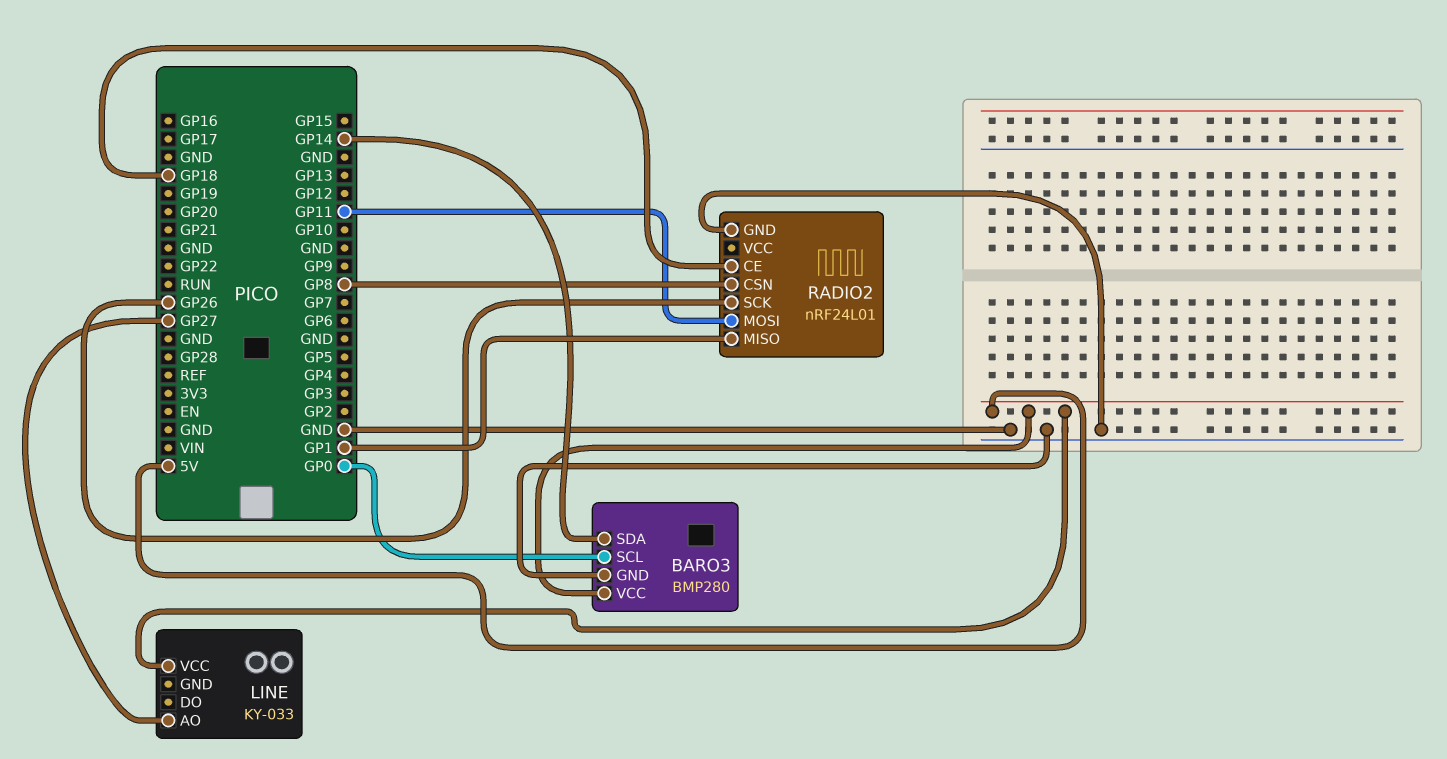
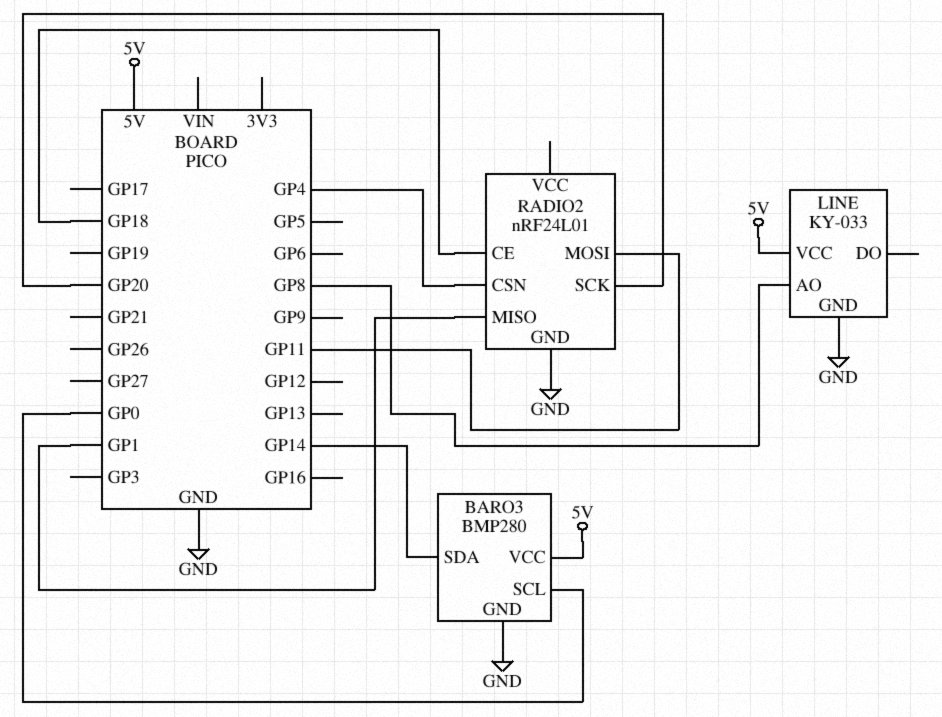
LINE pin AO: GP27 -> GP8
LINE pin GND: none -> GND
RADIO2 pin CSN: GP8 -> GP4
RADIO2 pin SCK: GP26 -> GP20

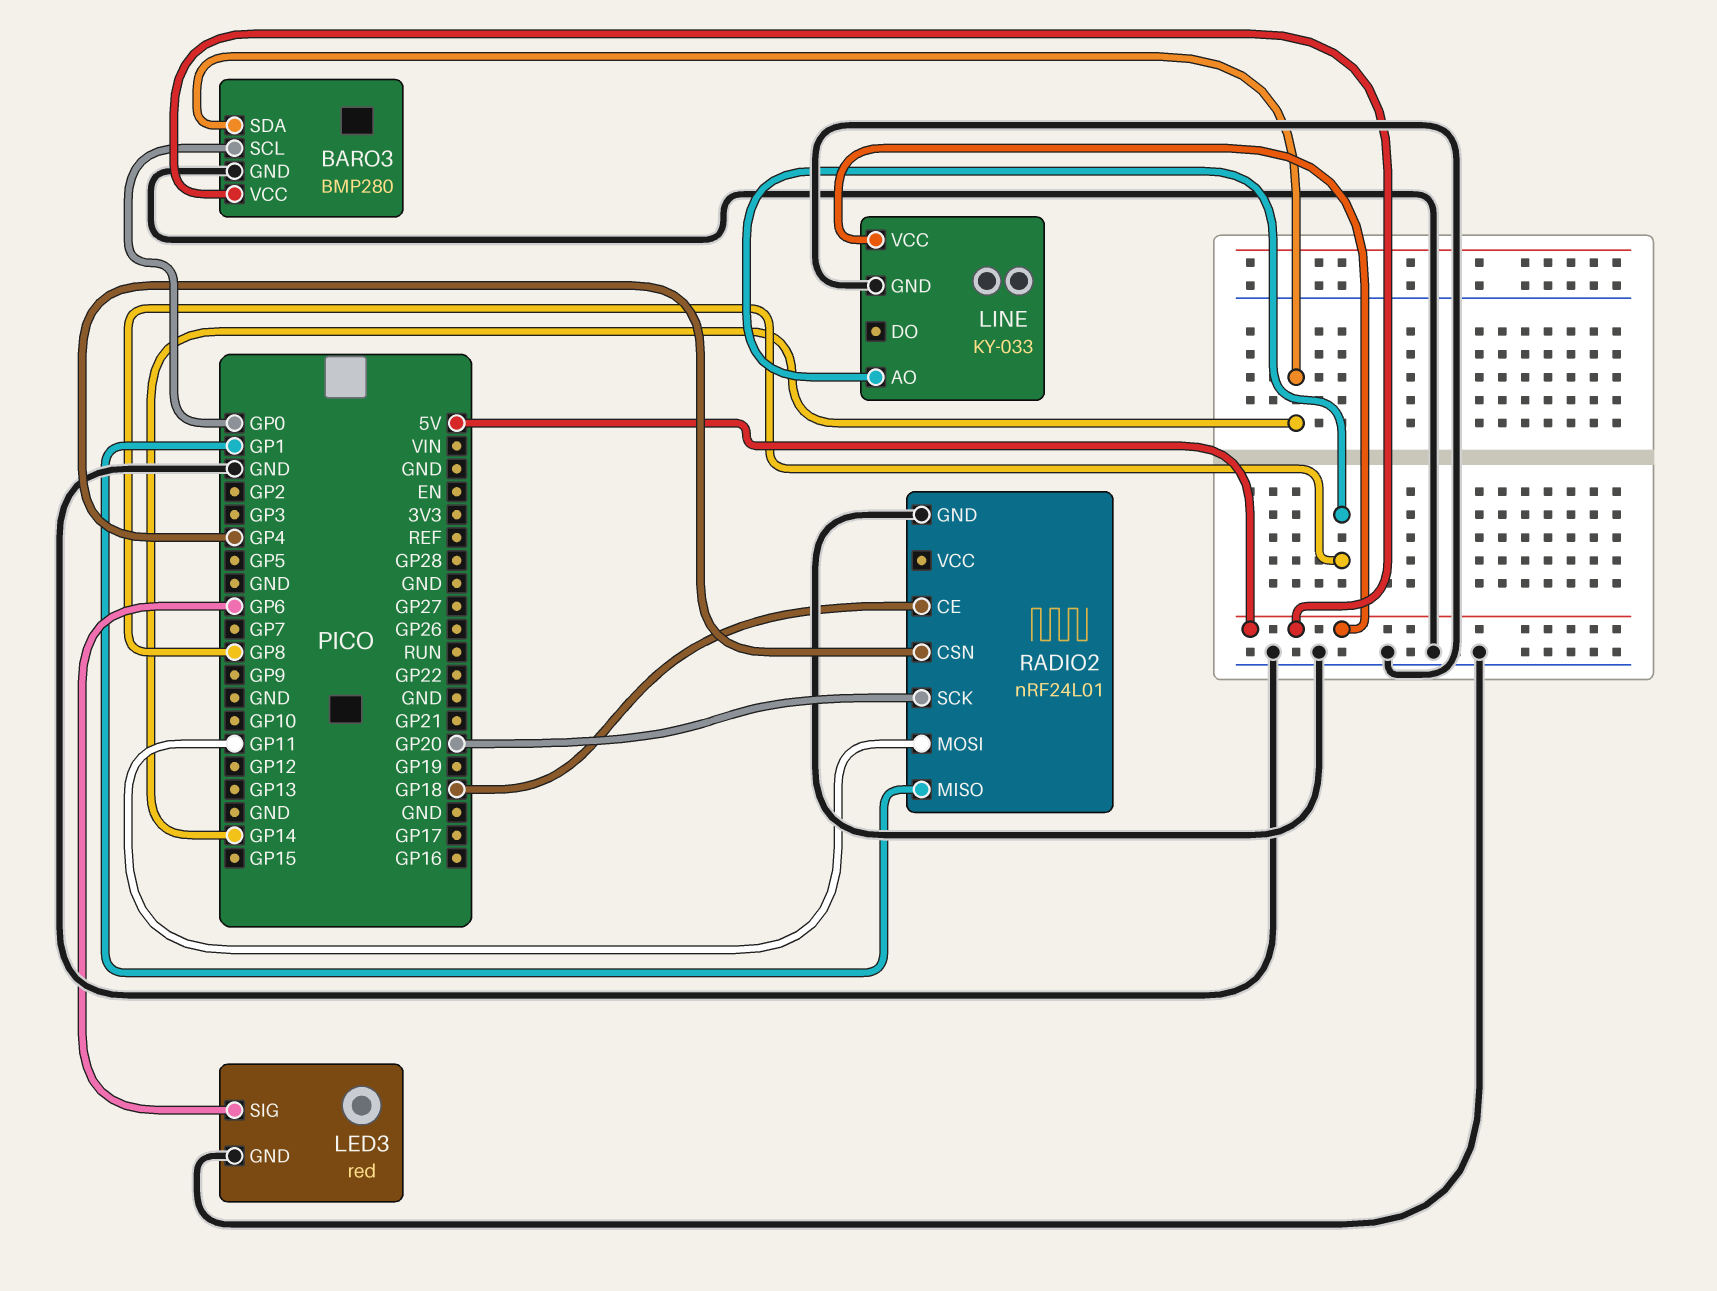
LED3: none -> red
LED3 pin GND: none -> GND
LED3 pin SIG: none -> GP6

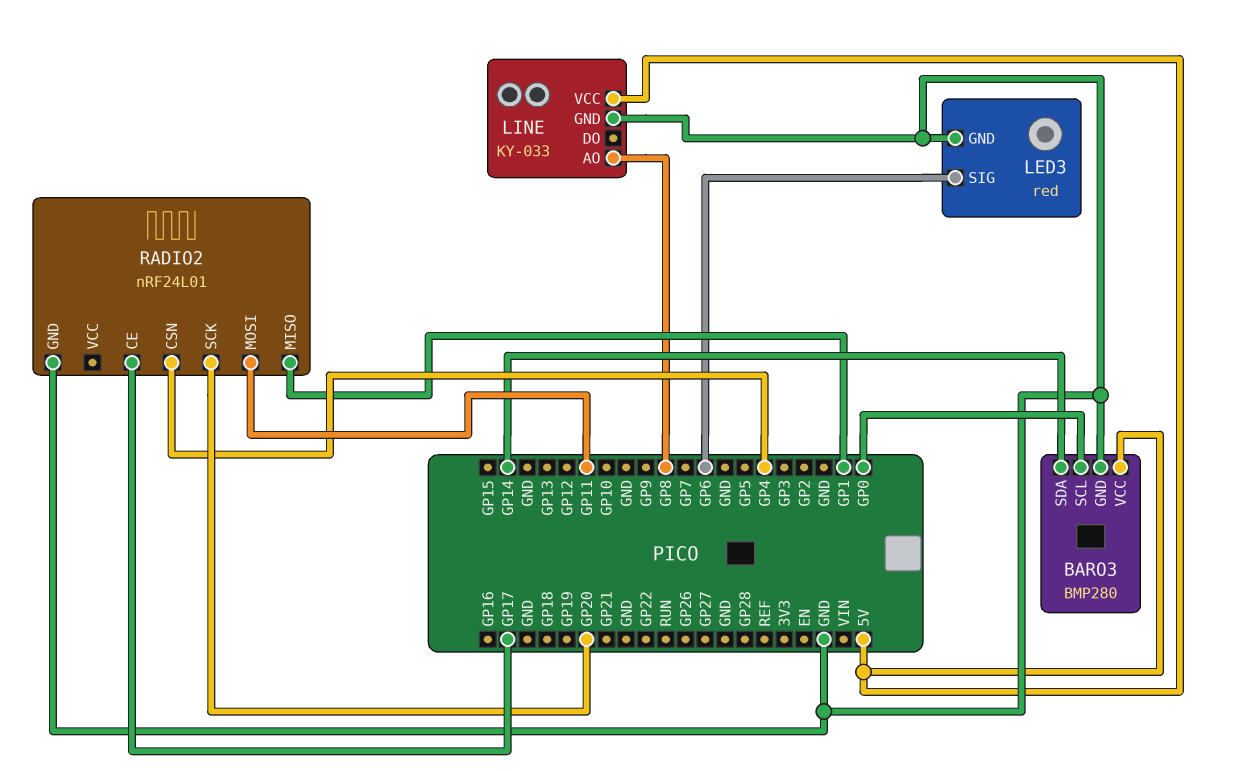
RADIO2 pin CE: GP18 -> GP17

